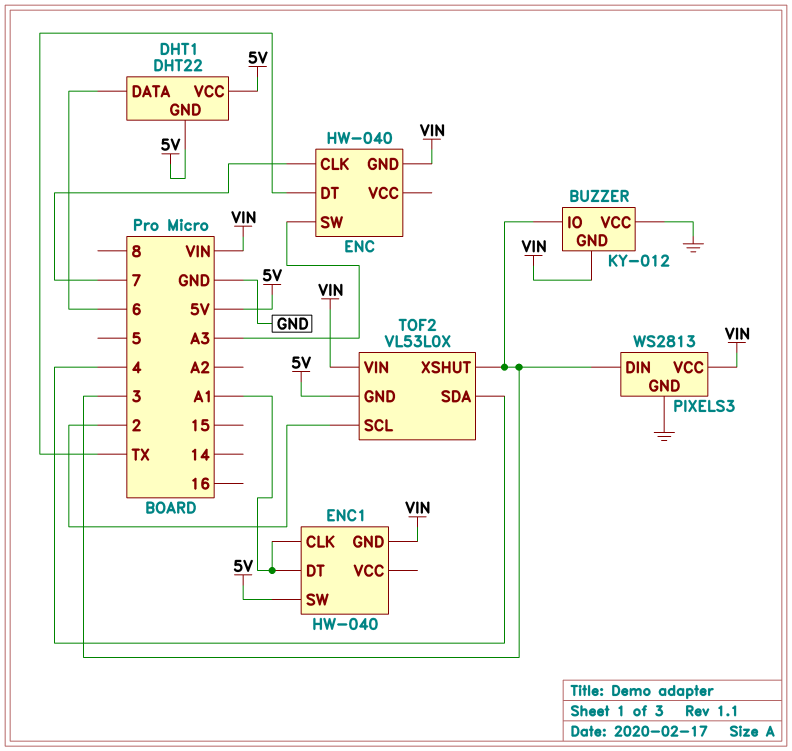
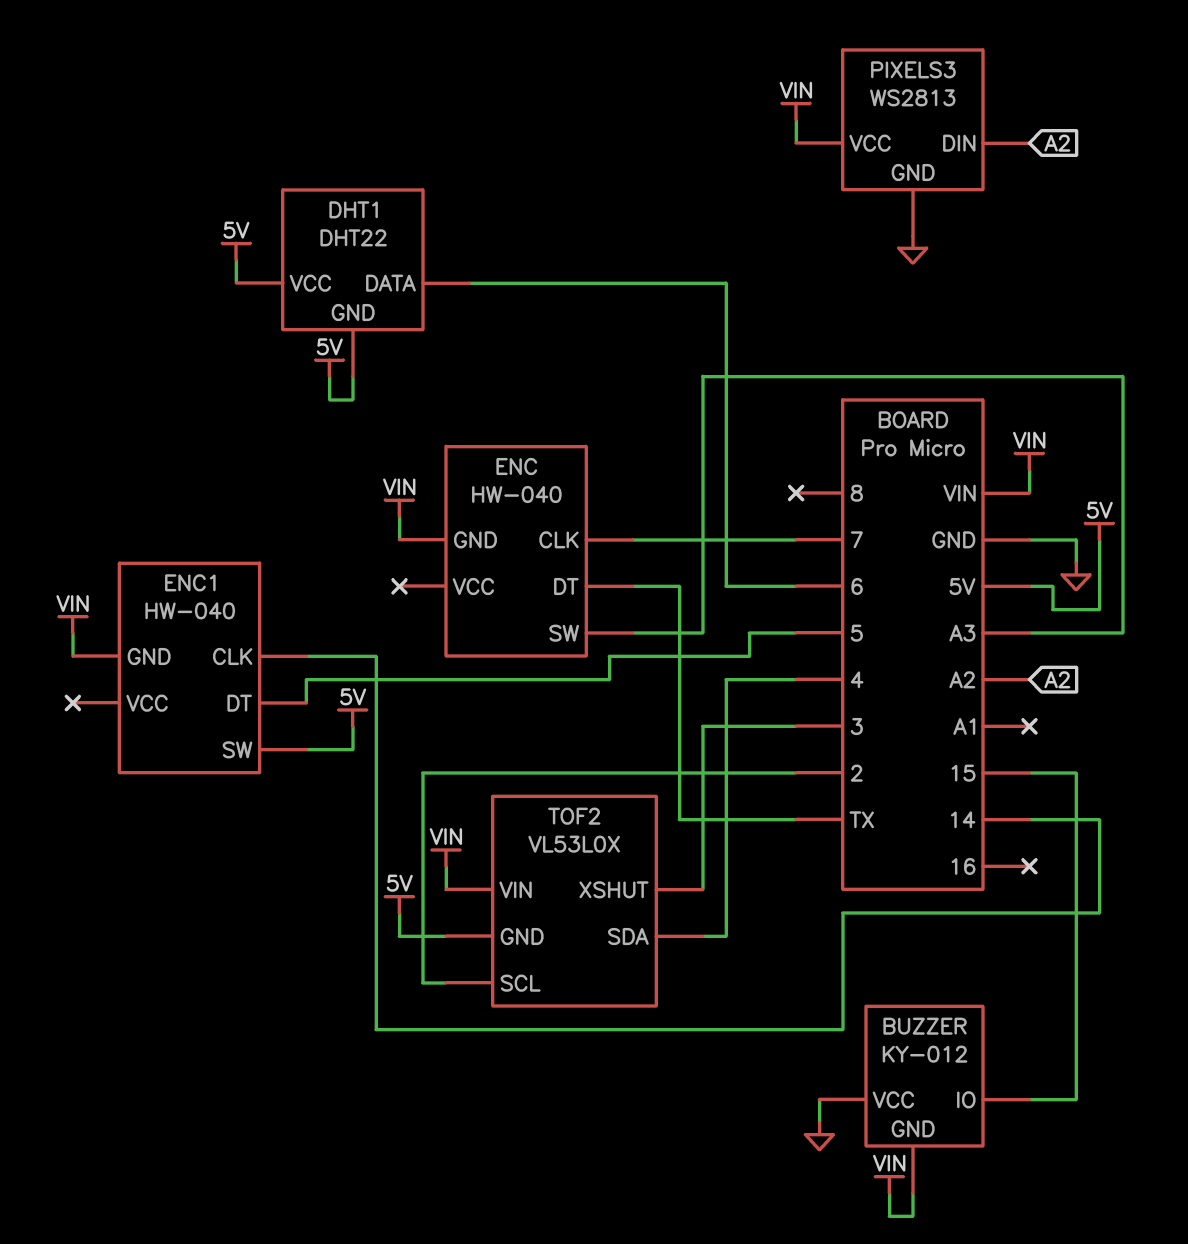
BUZZER pin IO: 3 -> 15
ENC1 pin CLK: A1 -> 14
ENC1 pin DT: A1 -> 5
PIXELS3 pin DIN: 3 -> A2

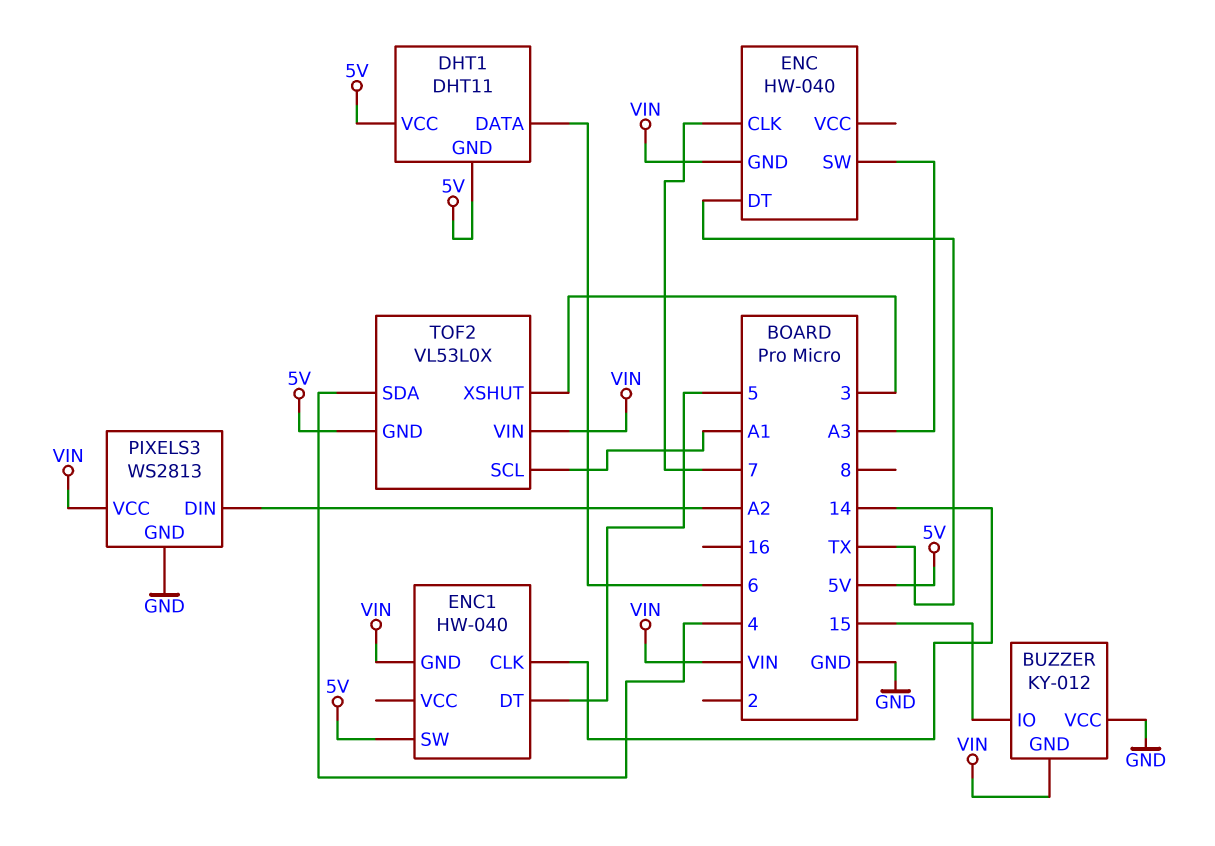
DHT1: DHT22 -> DHT11
TOF2 pin SCL: 2 -> A1

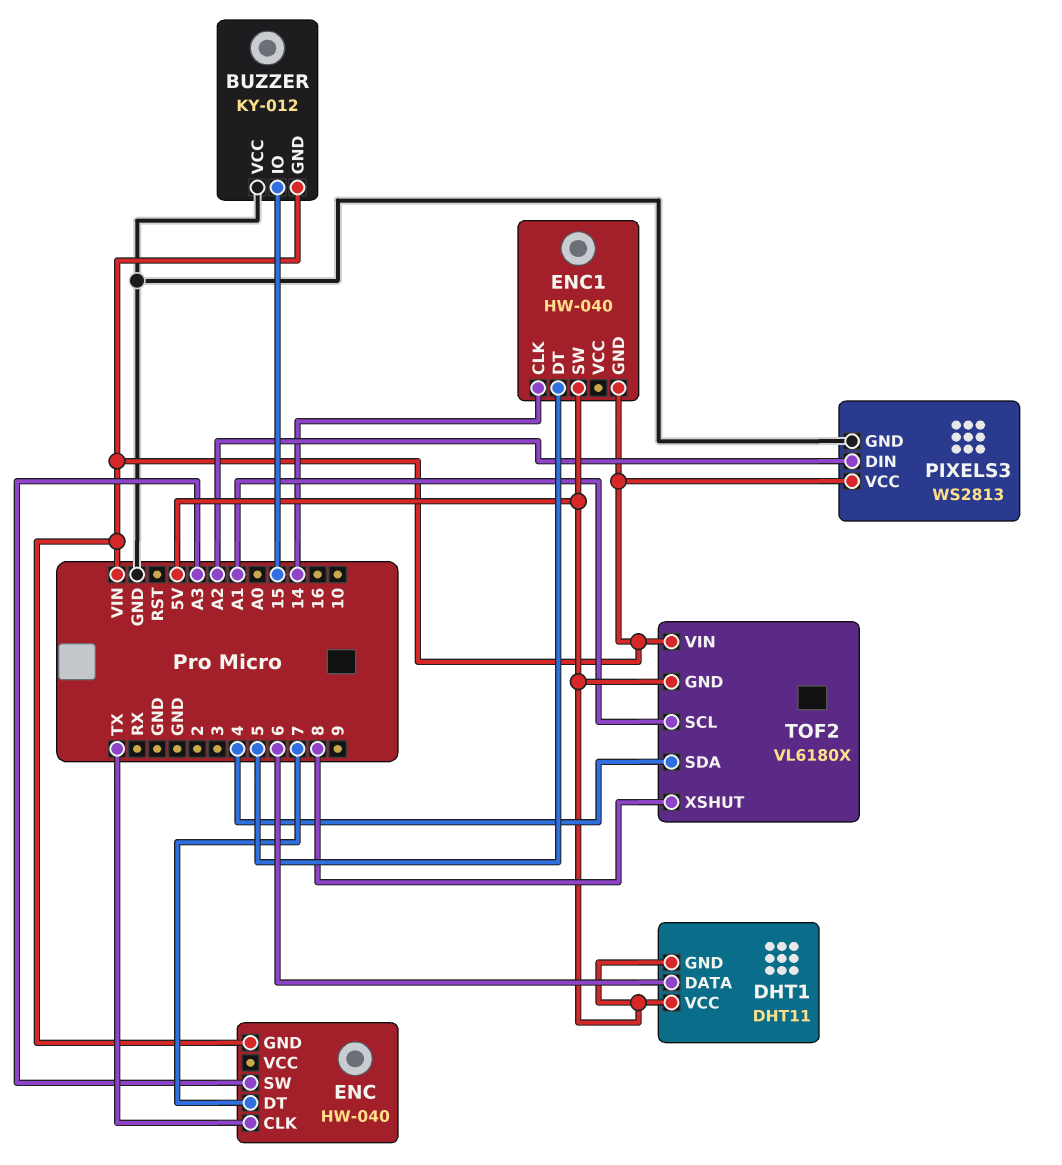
ENC pin CLK: 7 -> TX
ENC pin DT: TX -> 7
TOF2: VL53L0X -> VL6180X
TOF2 pin XSHUT: 3 -> 8

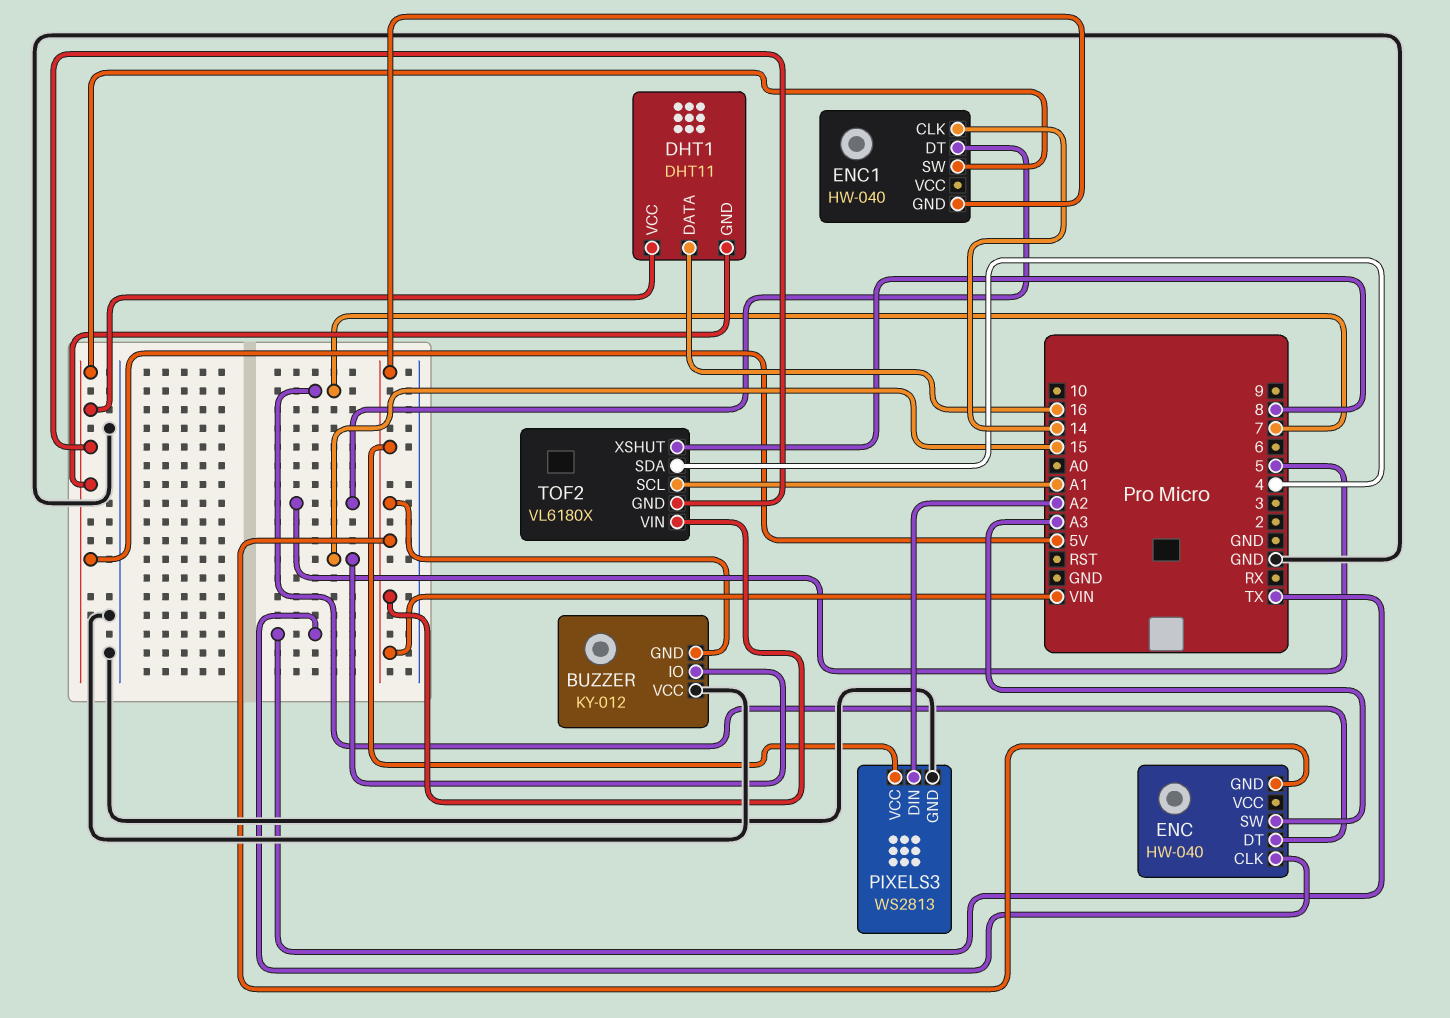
DHT1 pin DATA: 6 -> 16

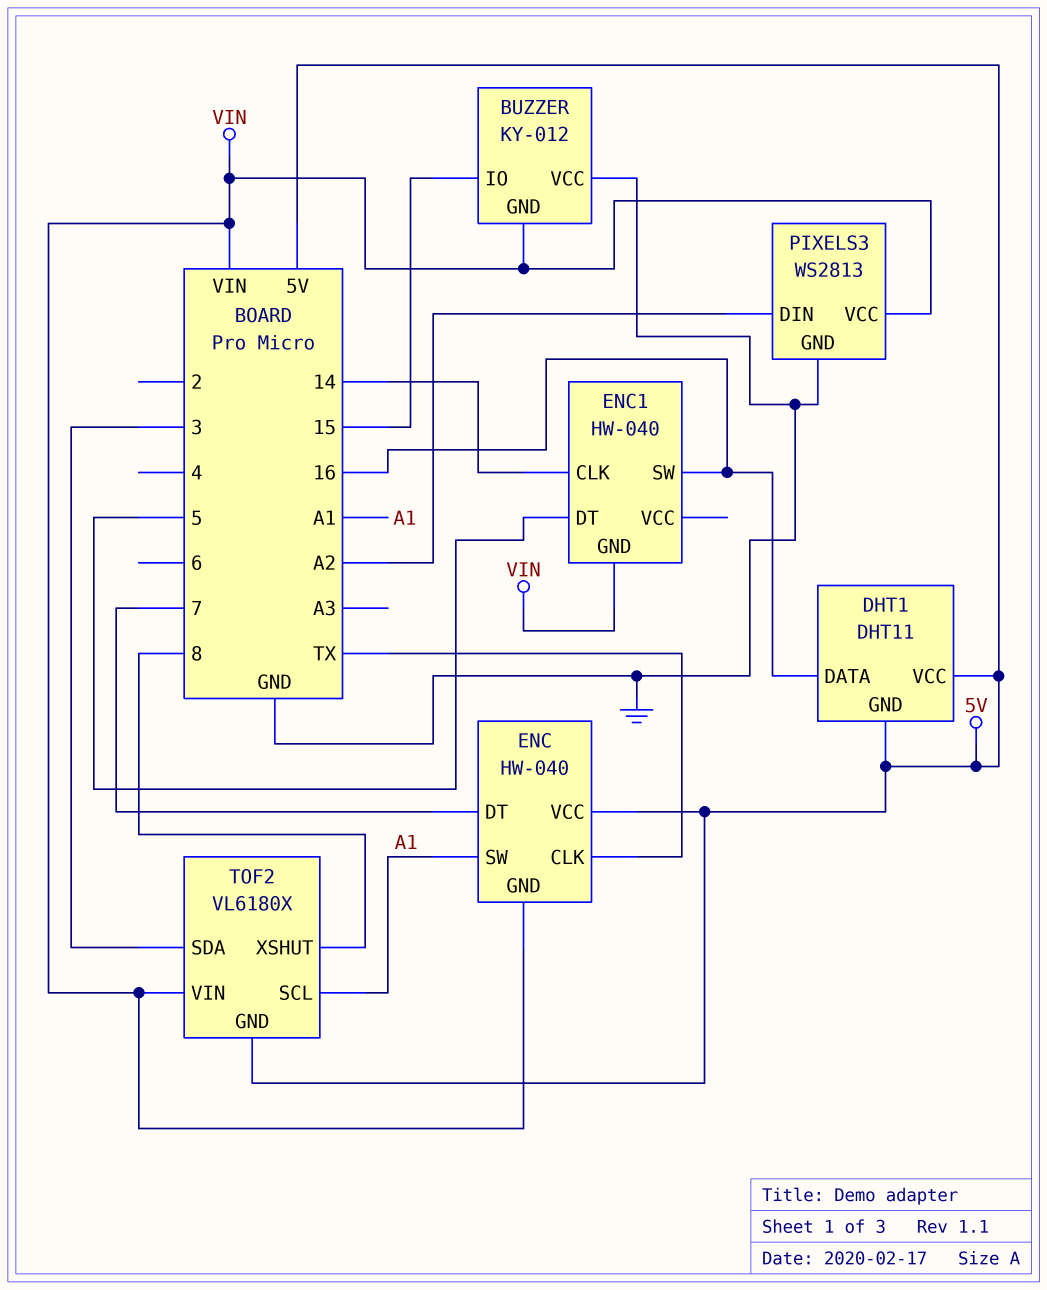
ENC pin SW: A3 -> A1
ENC pin VCC: none -> 5V
ENC1 pin SW: 5V -> 16
TOF2 pin SDA: 4 -> 3

